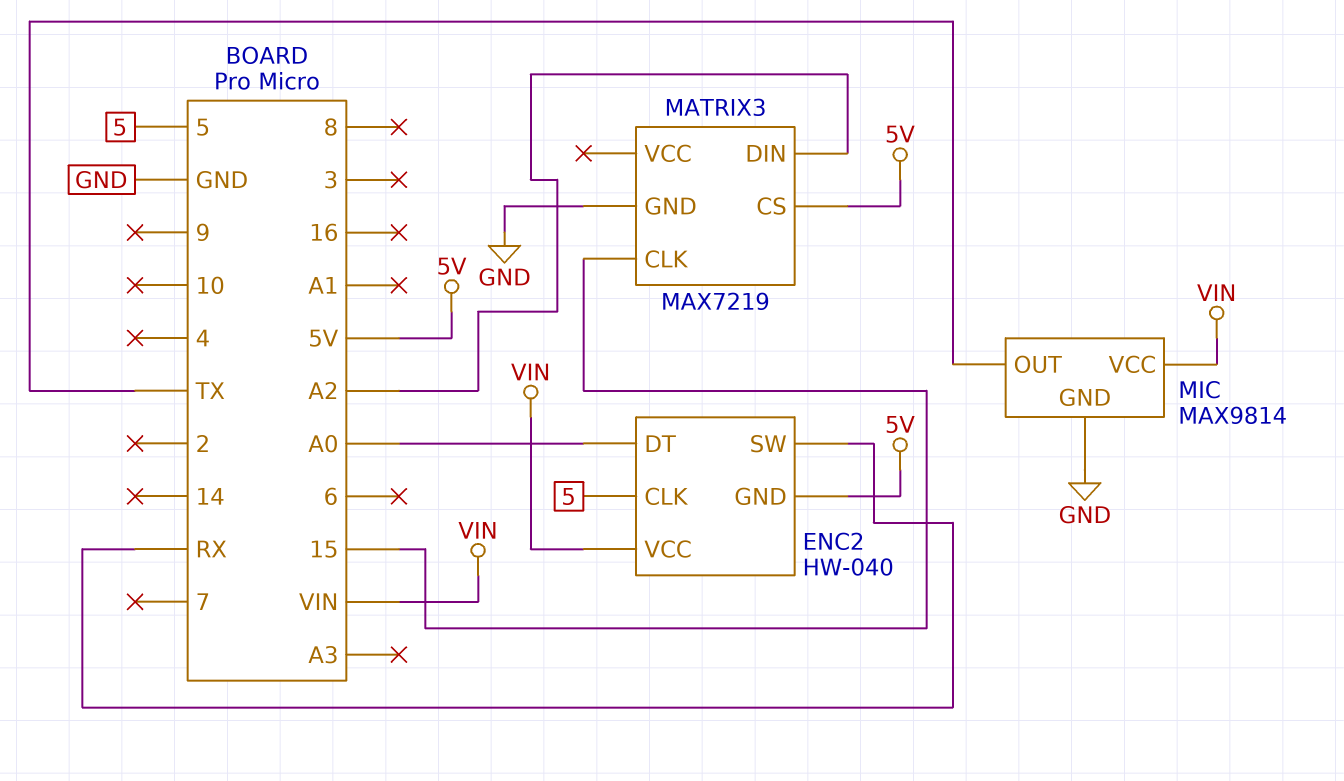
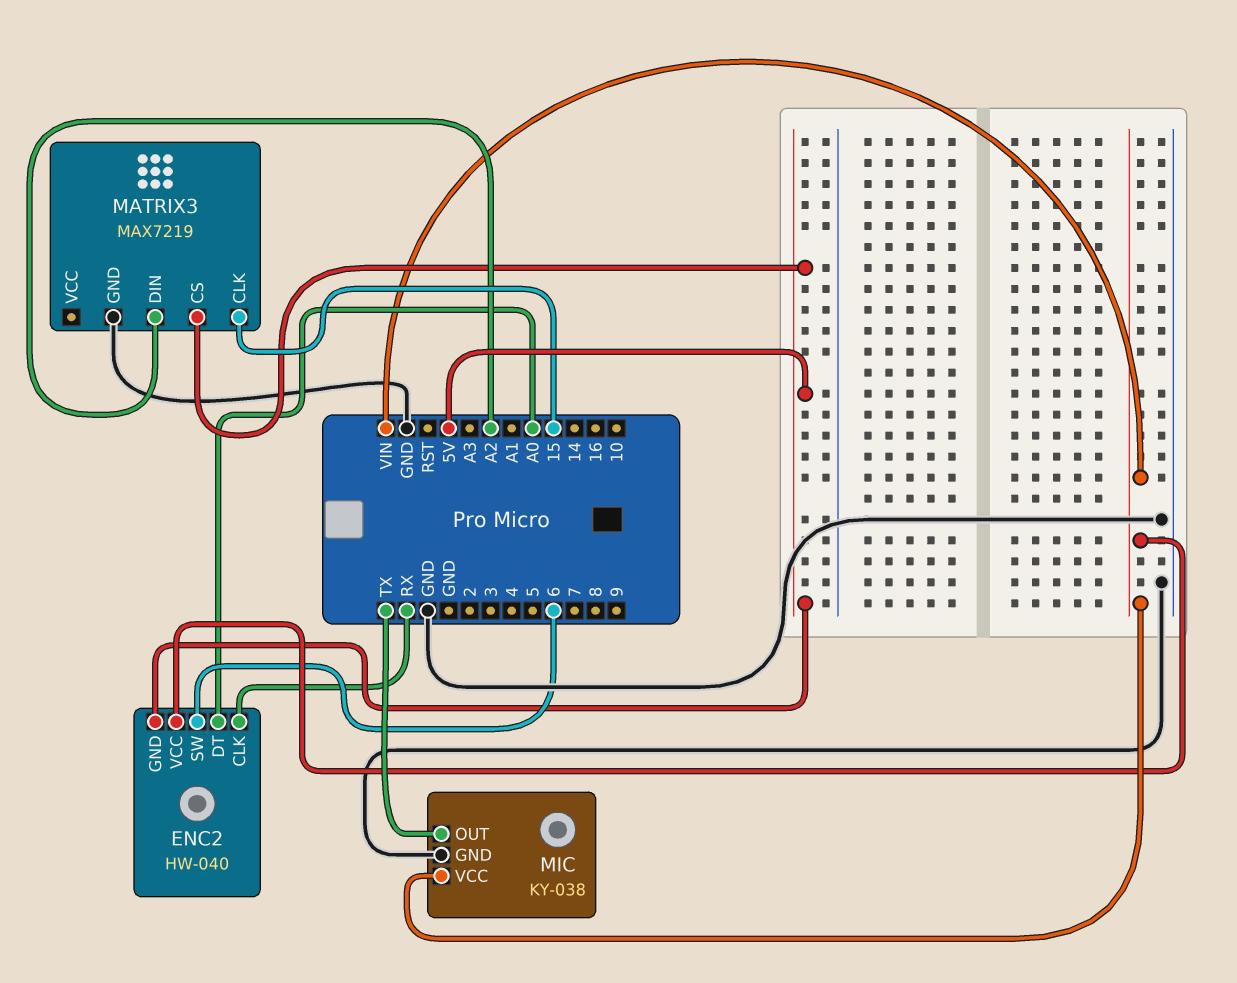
ENC2 pin CLK: 5 -> RX
ENC2 pin SW: RX -> 6
MIC: MAX9814 -> KY-038

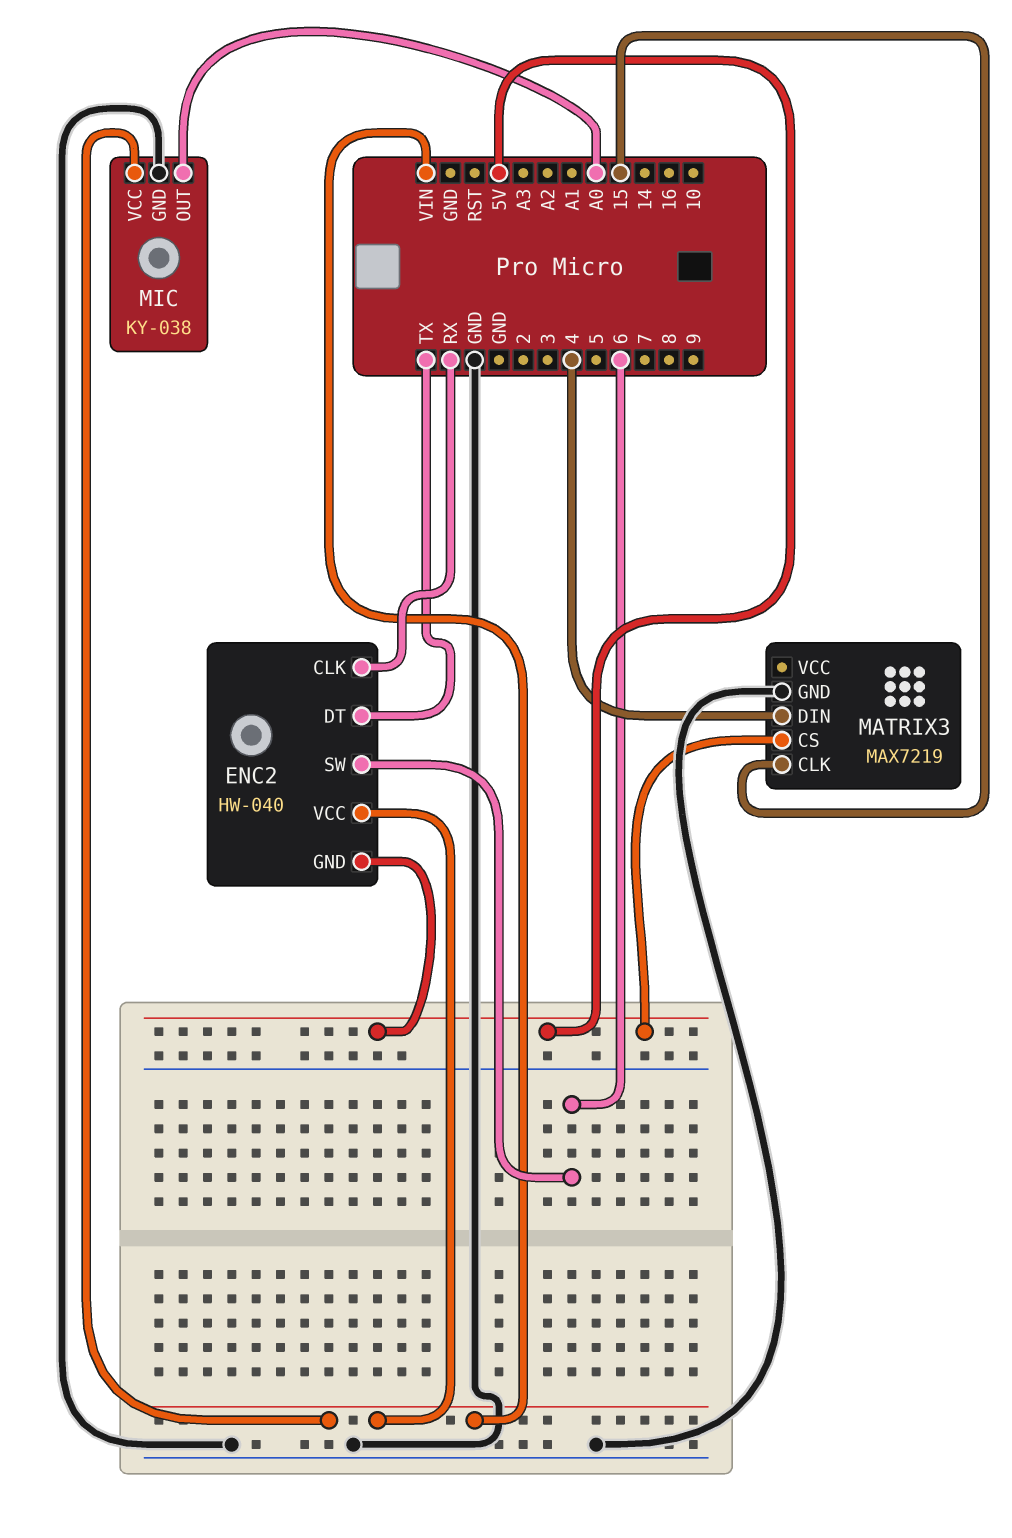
ENC2 pin DT: A0 -> TX
MATRIX3 pin DIN: A2 -> 4
MIC pin OUT: TX -> A0

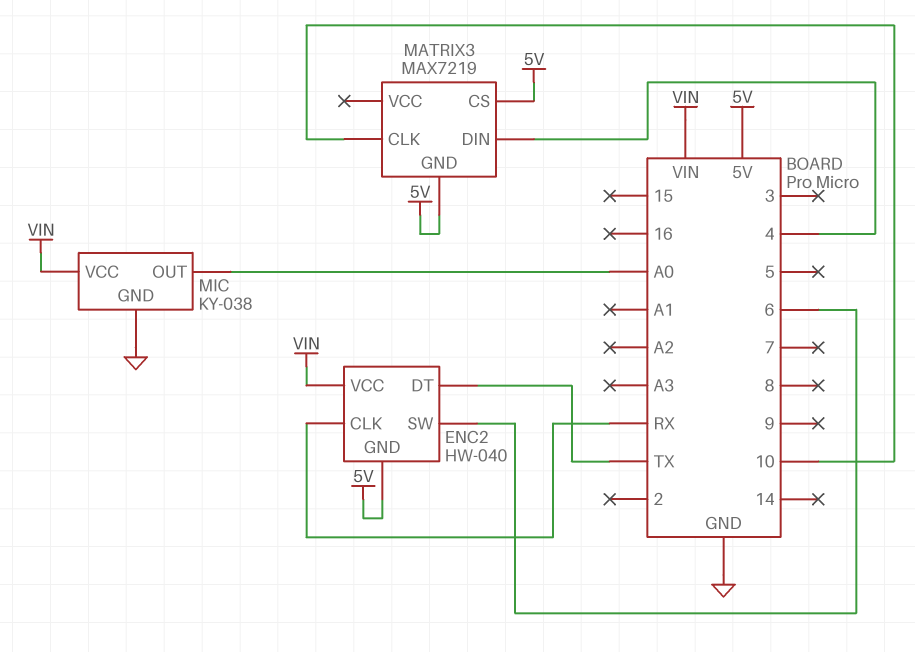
MATRIX3 pin CLK: 15 -> 10
MATRIX3 pin GND: GND -> 5V

